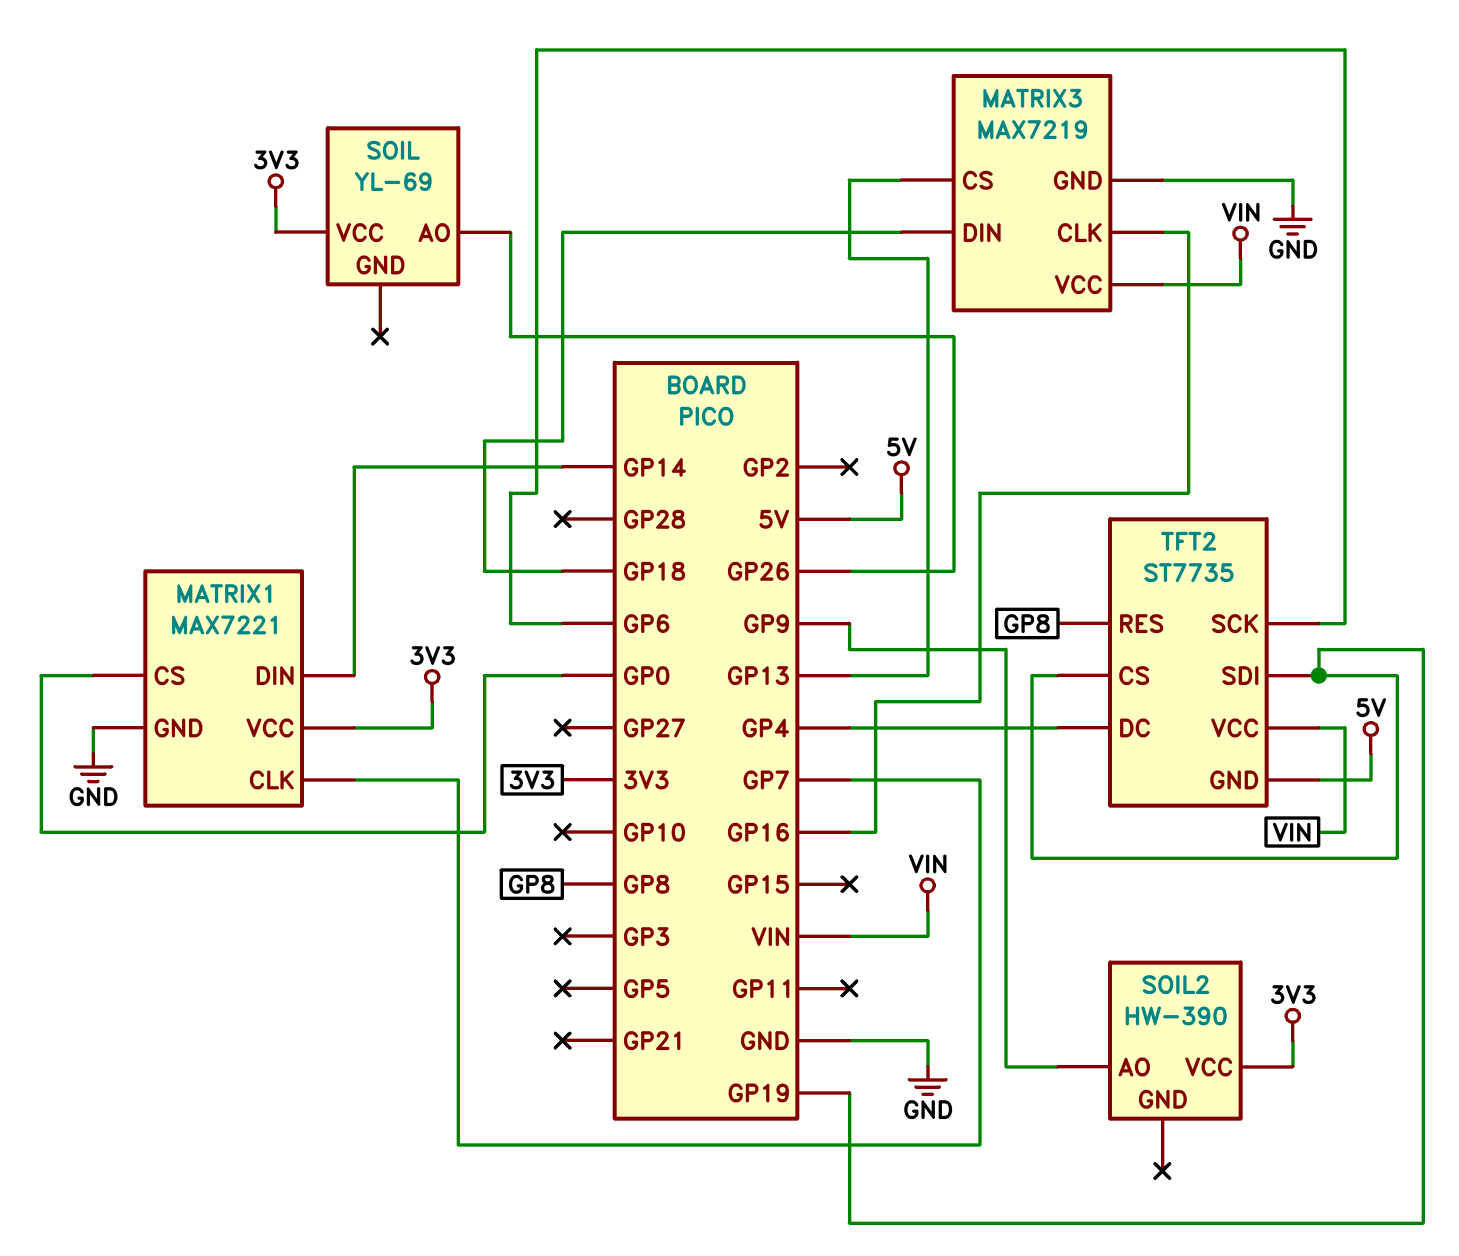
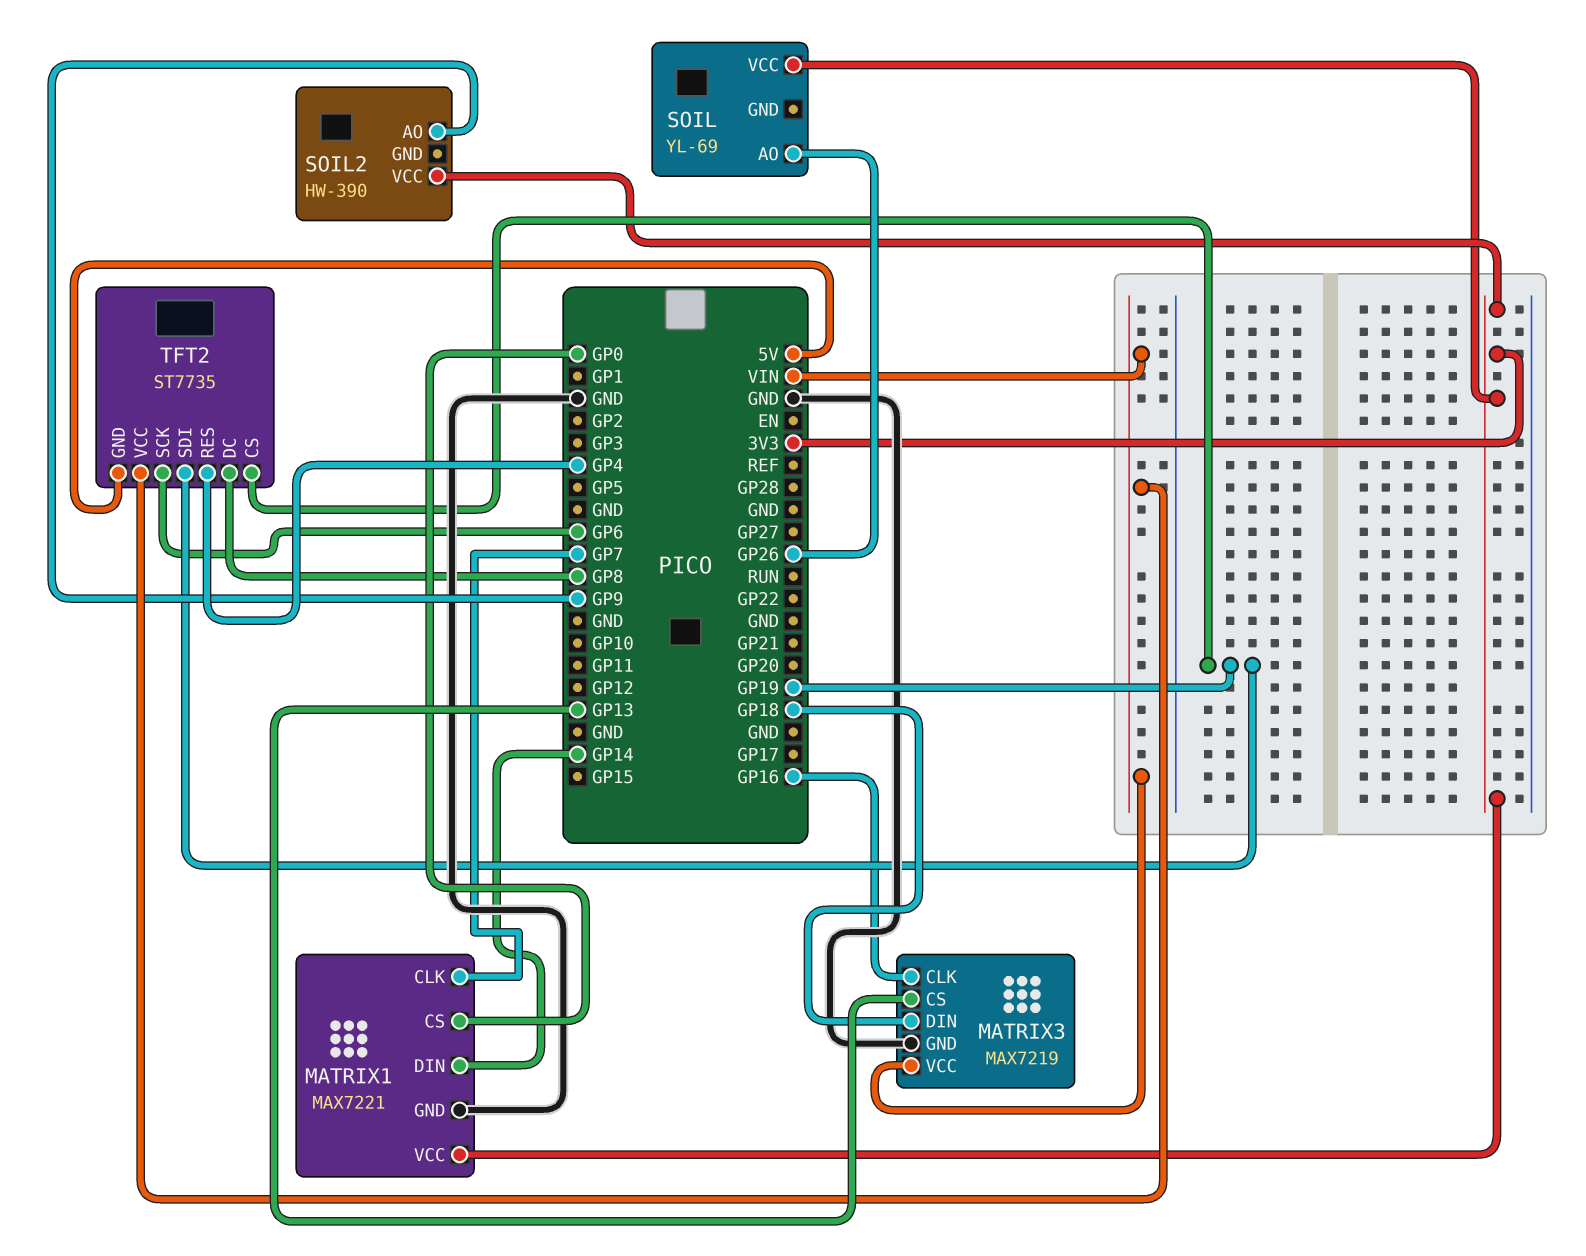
TFT2 pin DC: GP4 -> GP8
TFT2 pin RES: GP8 -> GP4

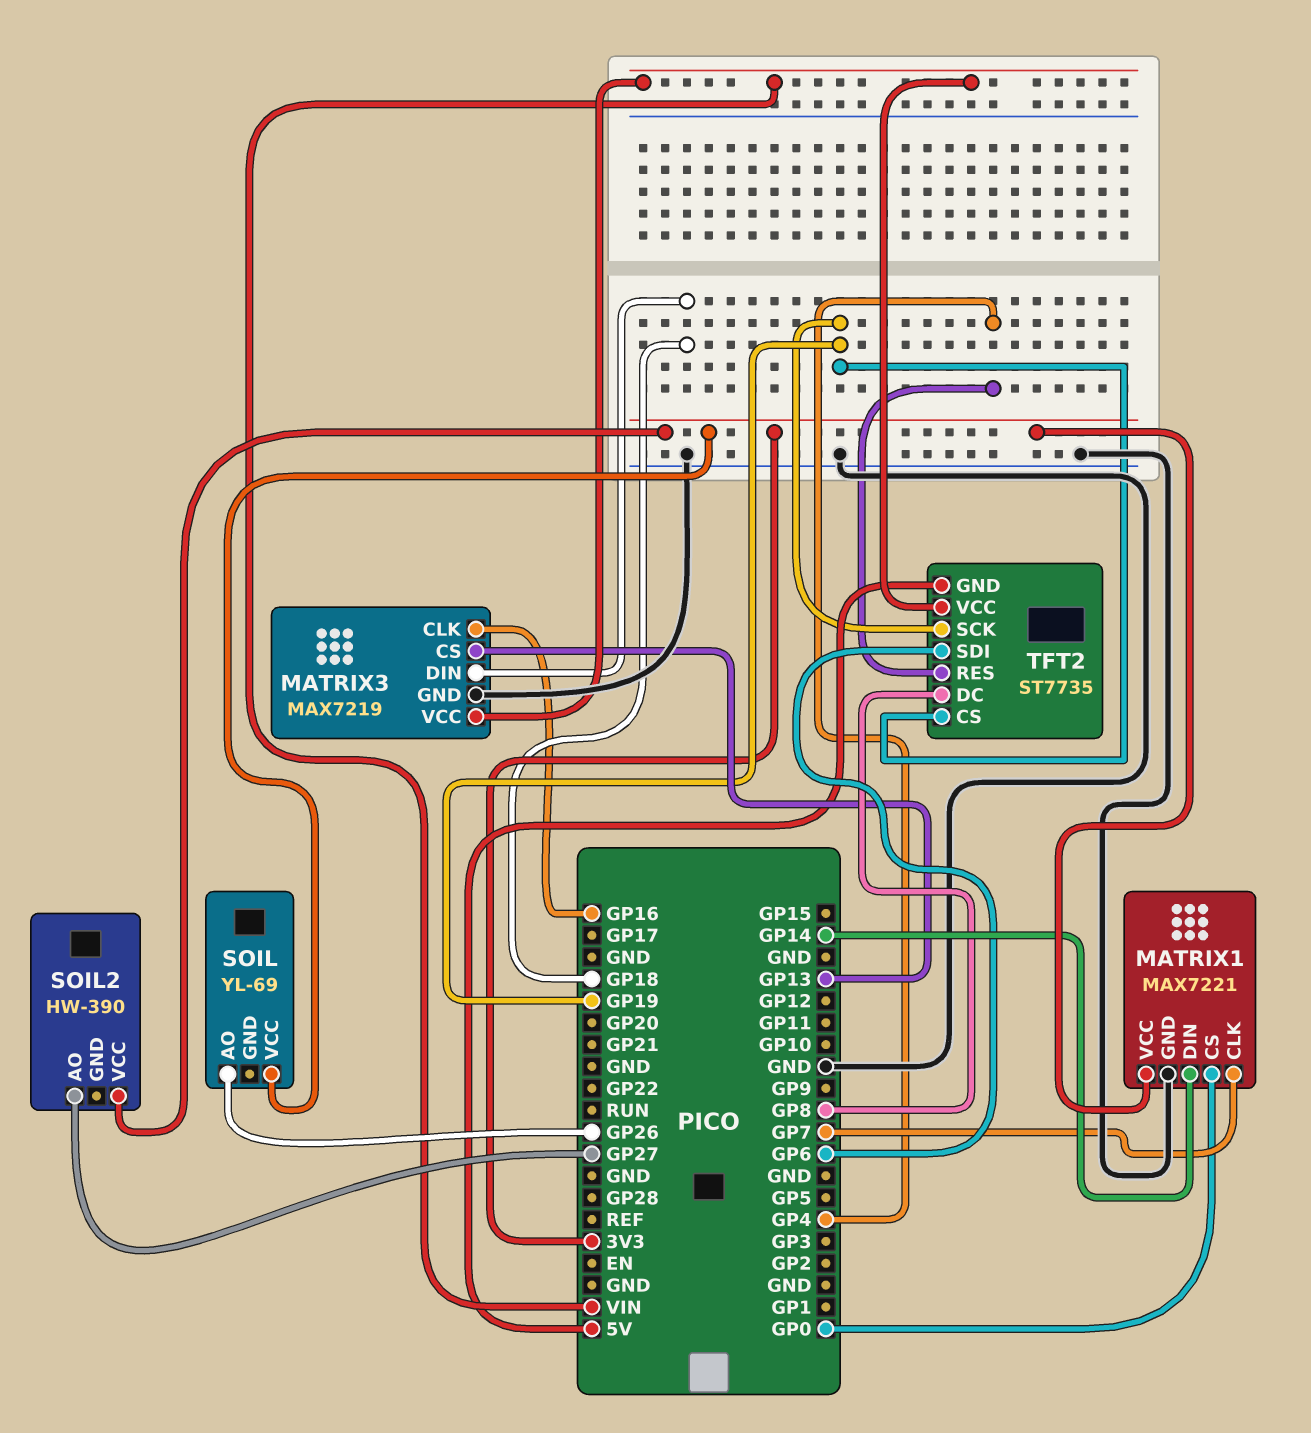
SOIL2 pin AO: GP9 -> GP27
TFT2 pin SCK: GP6 -> GP19
TFT2 pin SDI: GP19 -> GP6

